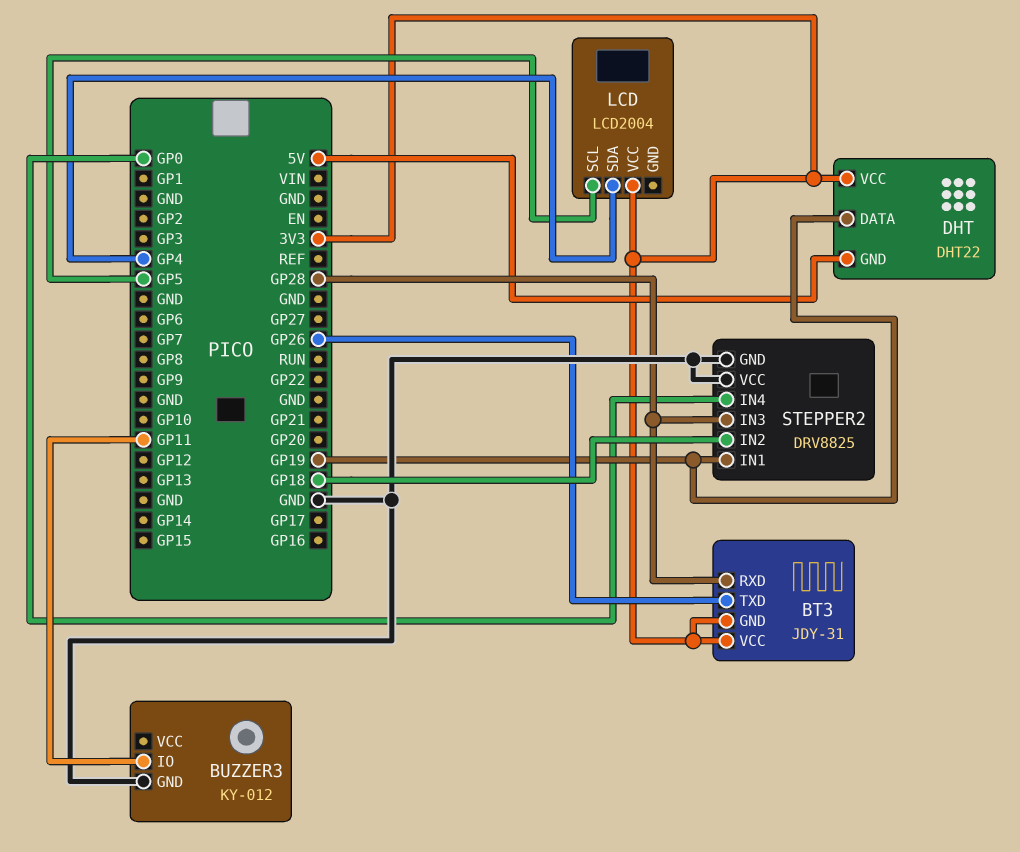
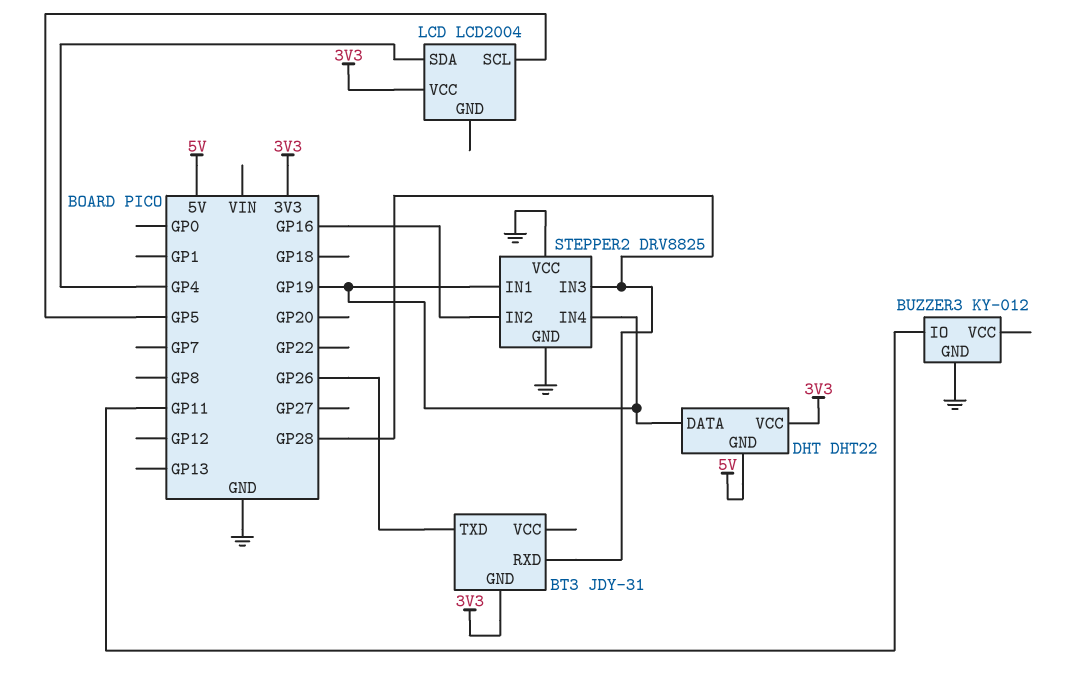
BT3 pin VCC: 3V3 -> none
STEPPER2 pin IN2: GP18 -> GP16
STEPPER2 pin IN4: GP0 -> GP19

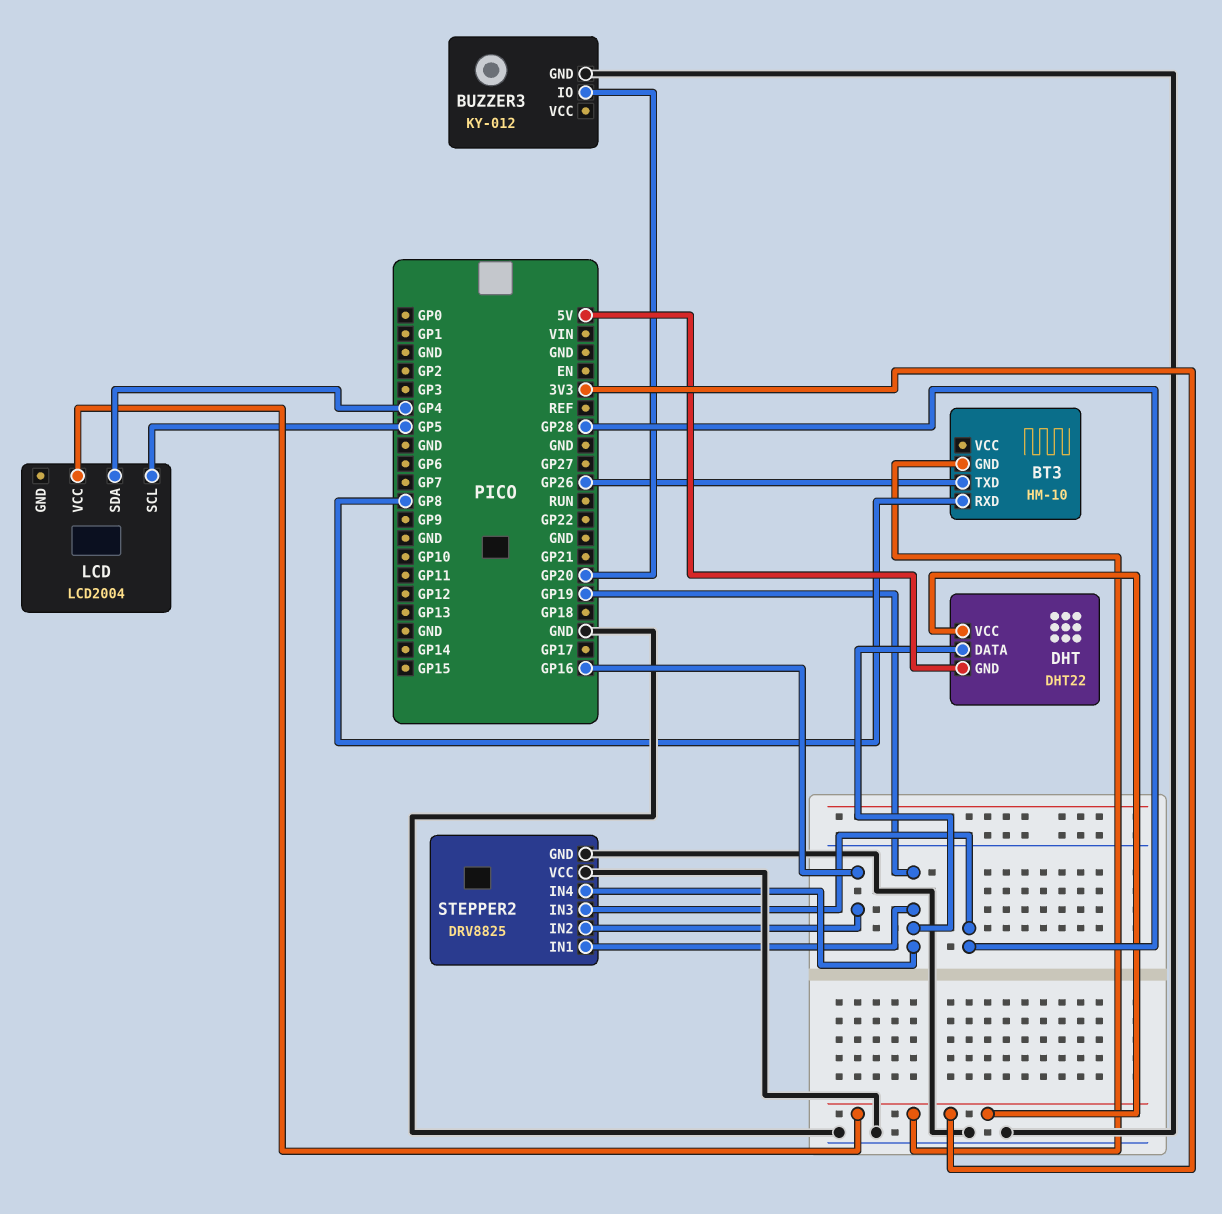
BT3: JDY-31 -> HM-10
BT3 pin RXD: GP28 -> GP8
BUZZER3 pin IO: GP11 -> GP20

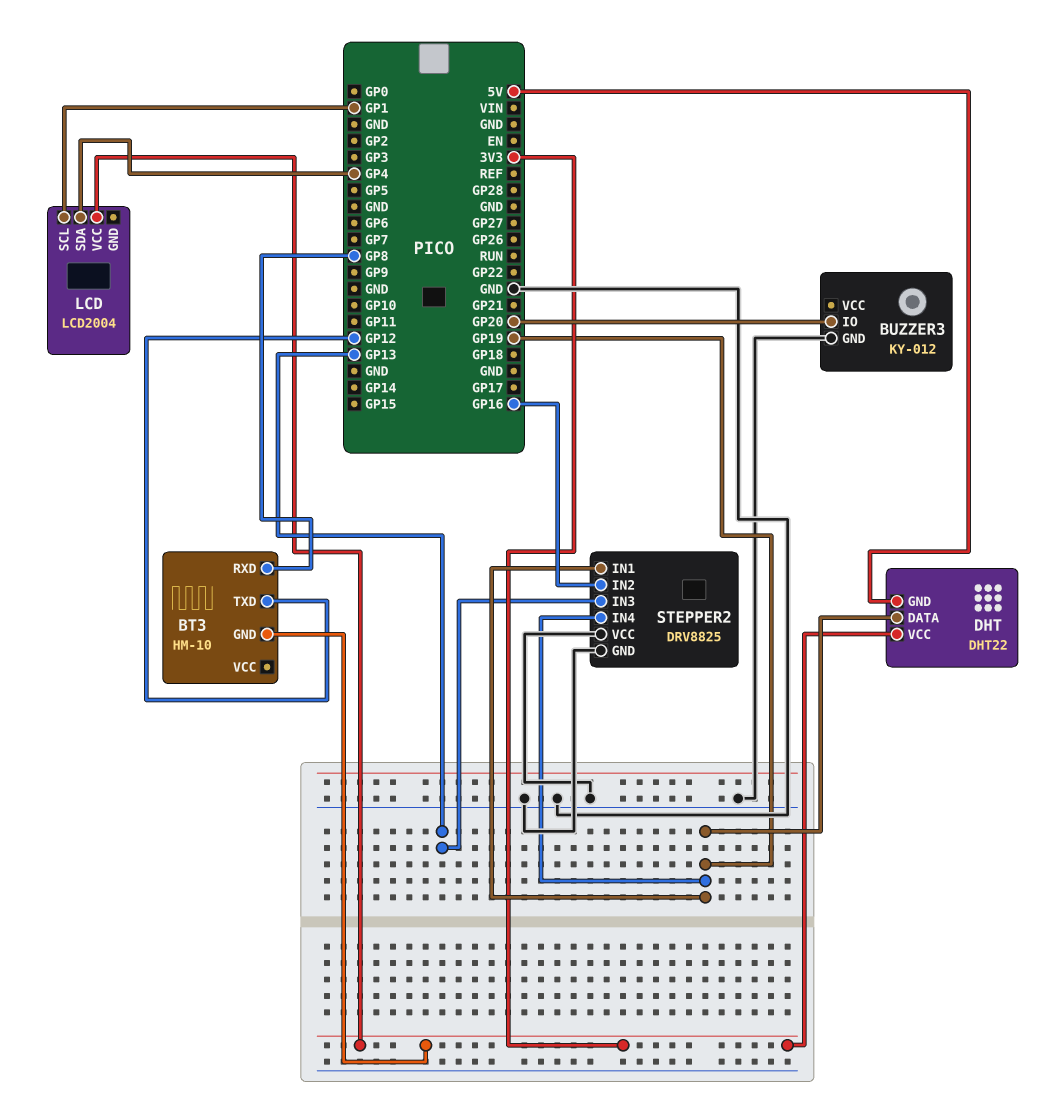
BT3 pin TXD: GP26 -> GP12
LCD pin SCL: GP5 -> GP1
STEPPER2 pin IN3: GP28 -> GP13

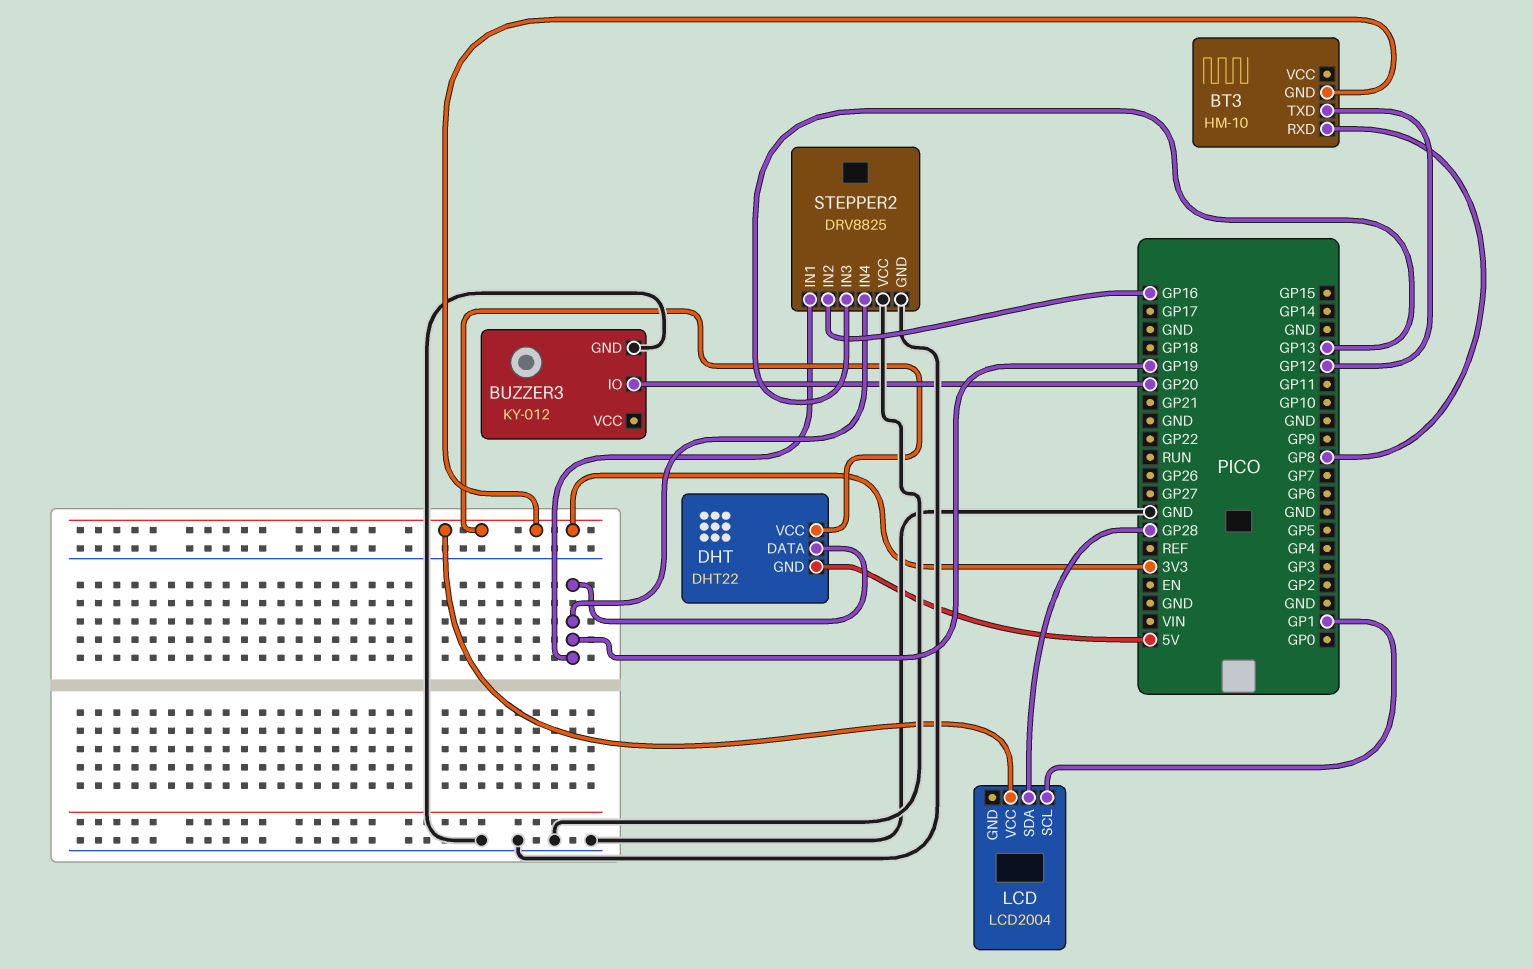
LCD pin SDA: GP4 -> GP28

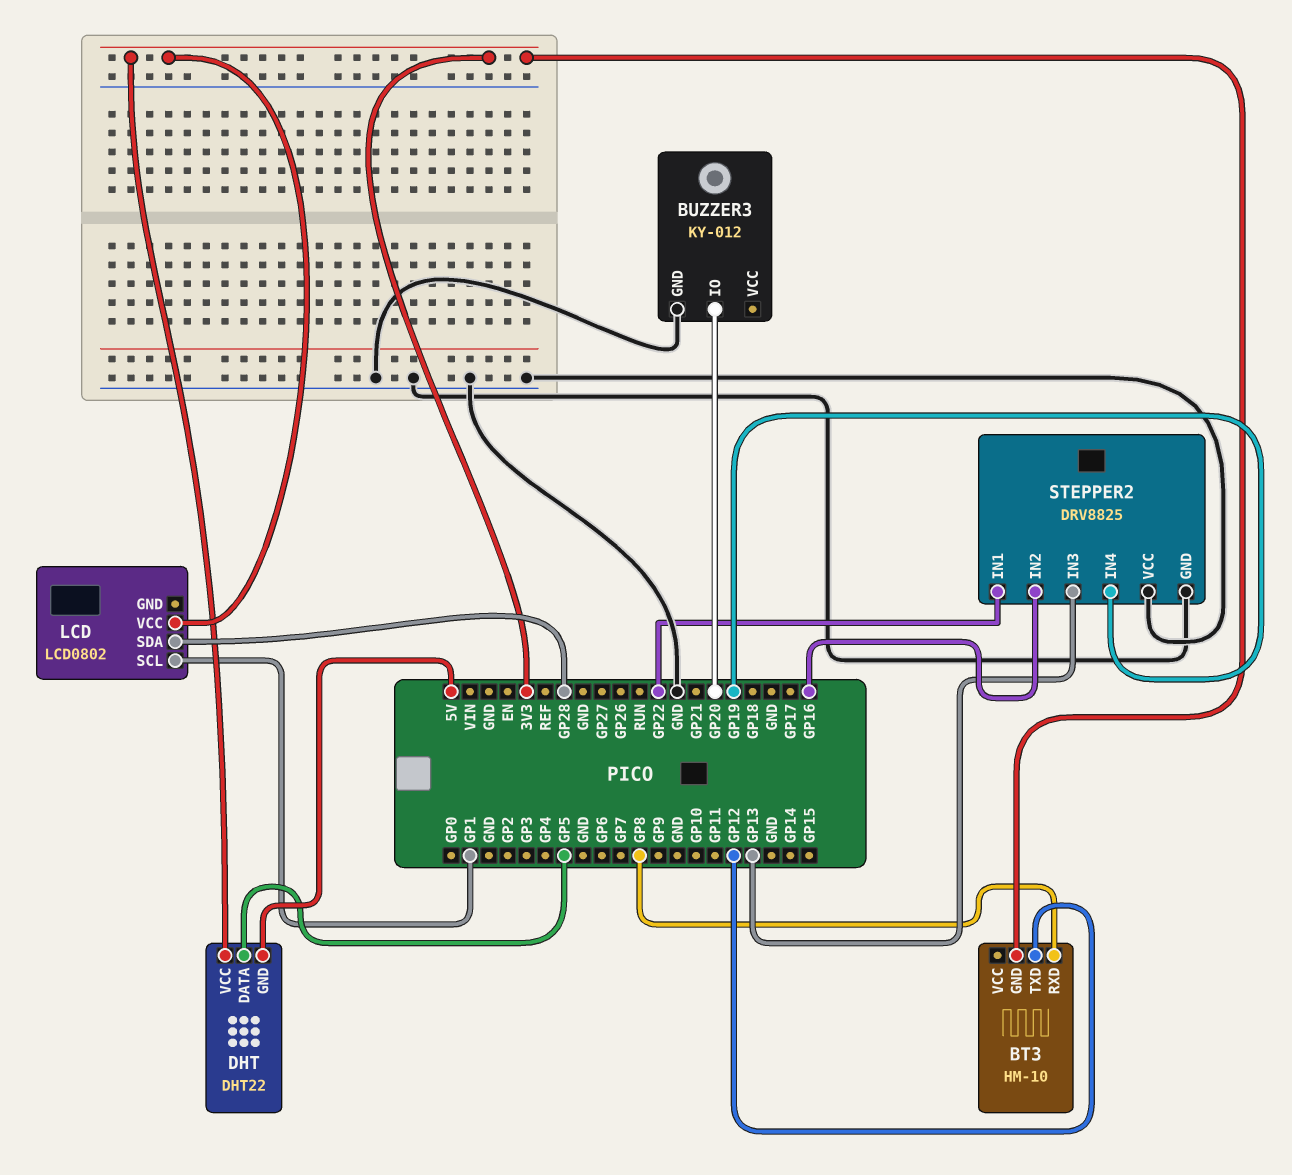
DHT pin DATA: GP19 -> GP5
LCD: LCD2004 -> LCD0802
STEPPER2 pin IN1: GP19 -> GP22

